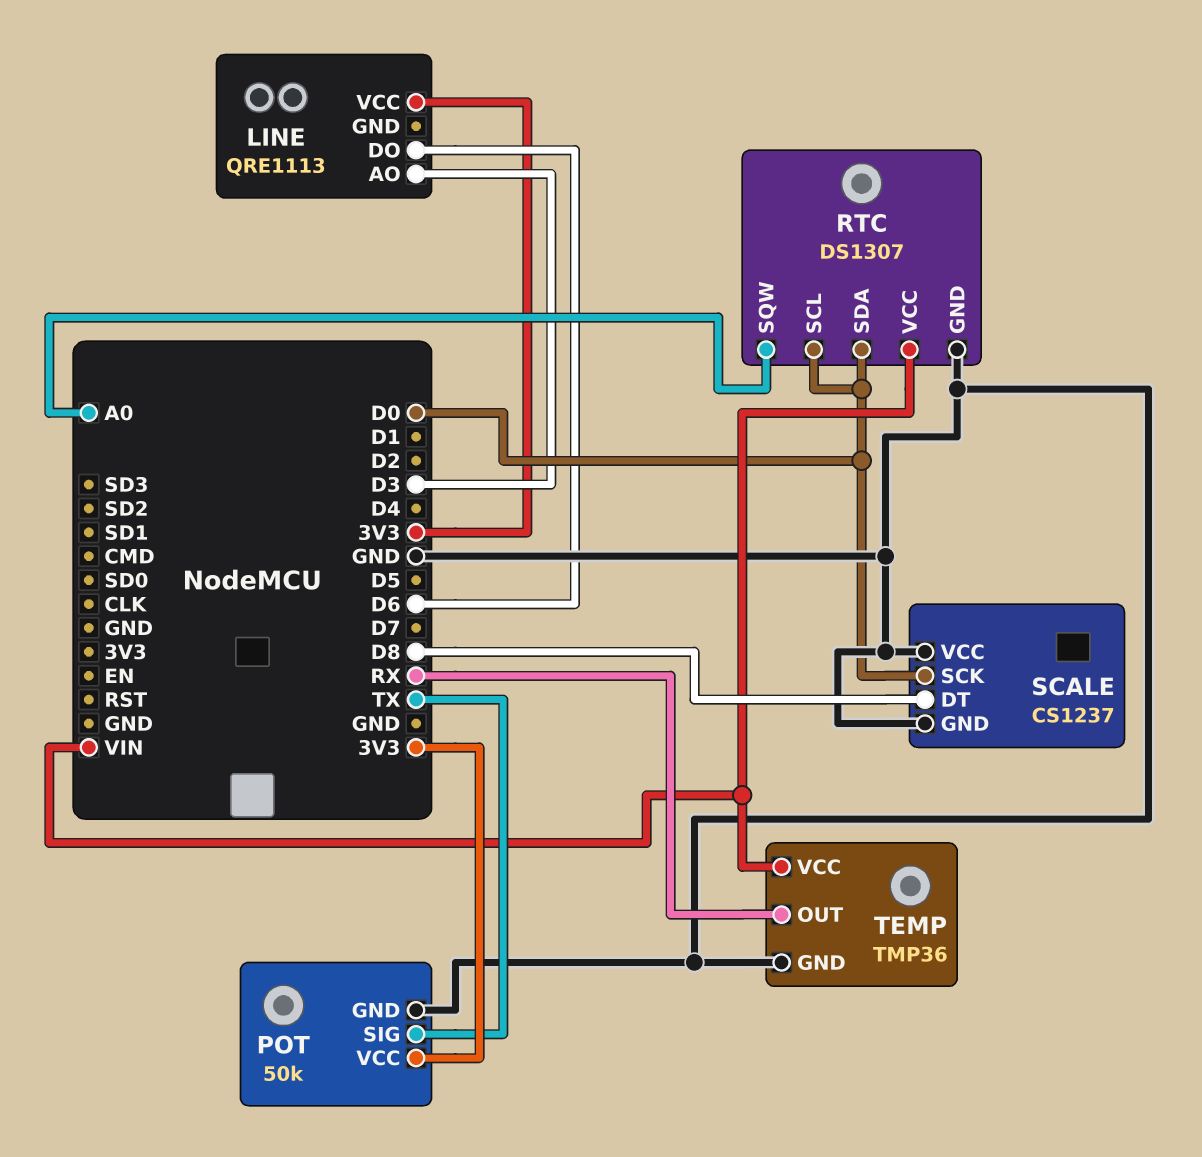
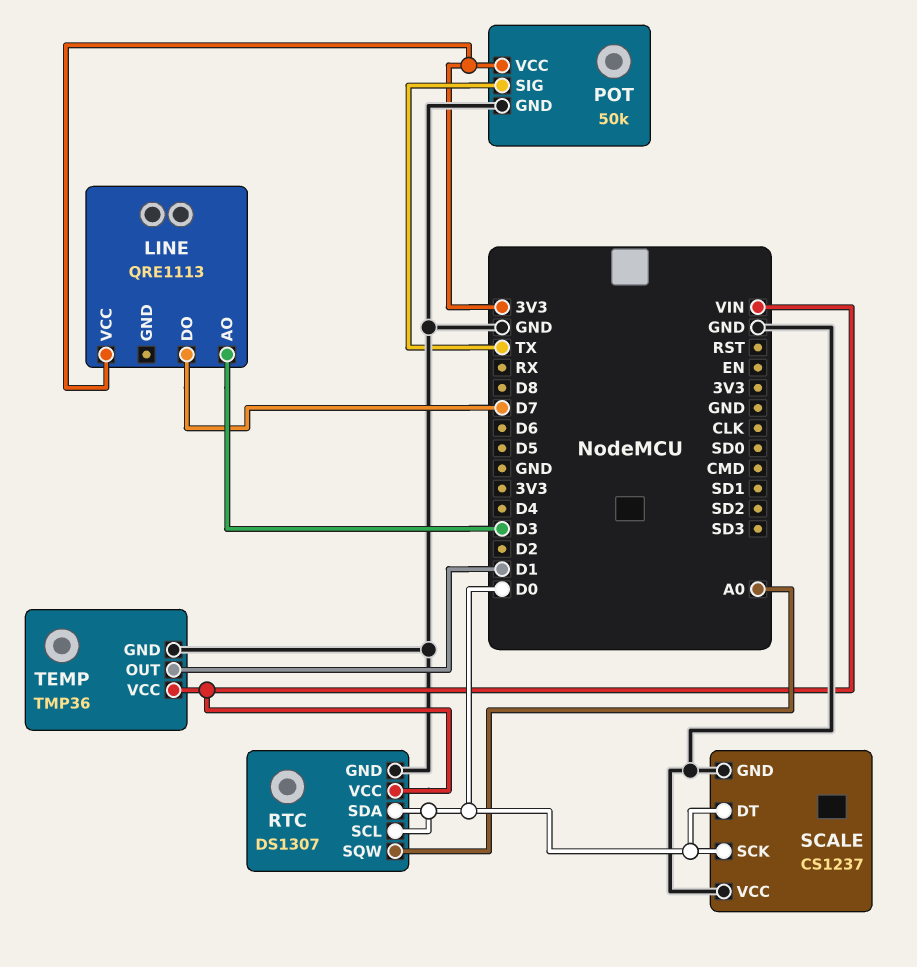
LINE pin DO: D6 -> D7
SCALE pin DT: D8 -> D0
TEMP pin OUT: RX -> D1

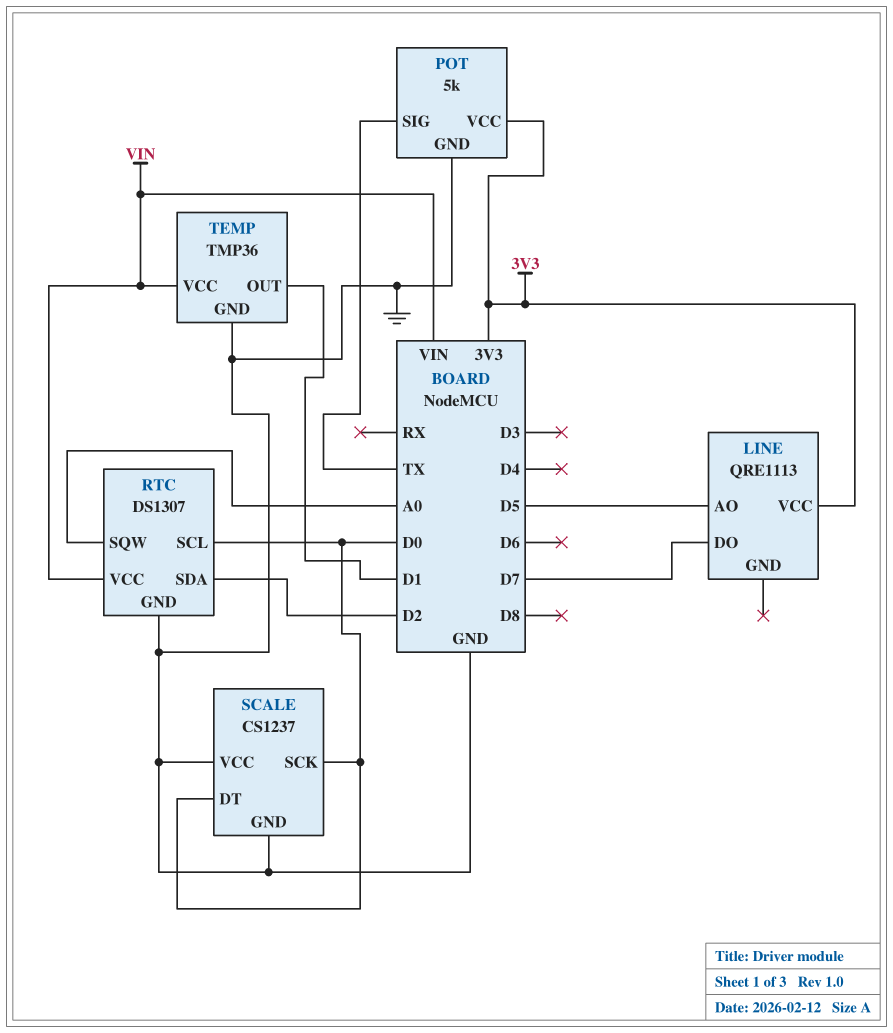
LINE pin AO: D3 -> D5
POT: 50k -> 5k
RTC pin SDA: D0 -> D2

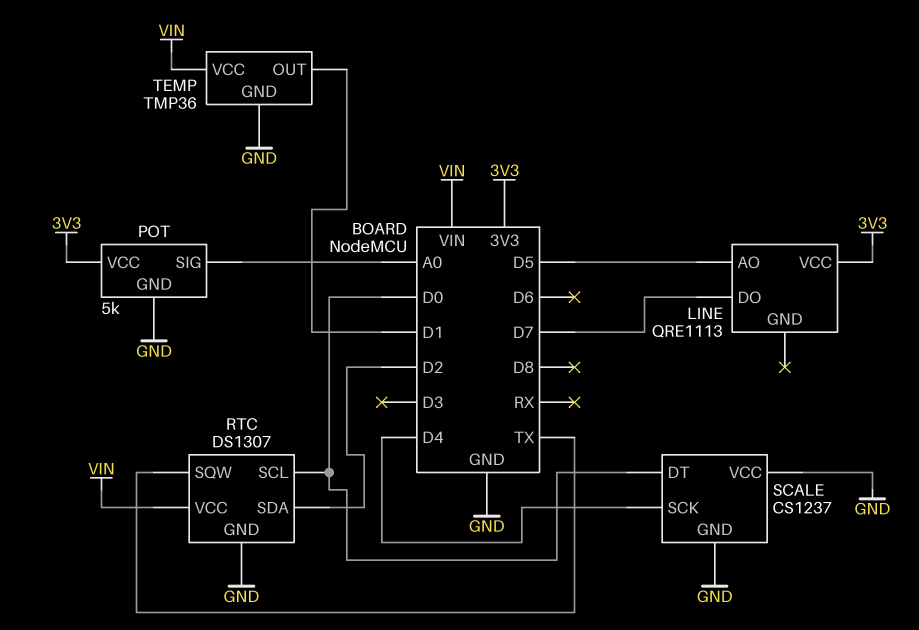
POT pin SIG: TX -> A0
RTC pin SQW: A0 -> TX
SCALE pin SCK: D0 -> D4

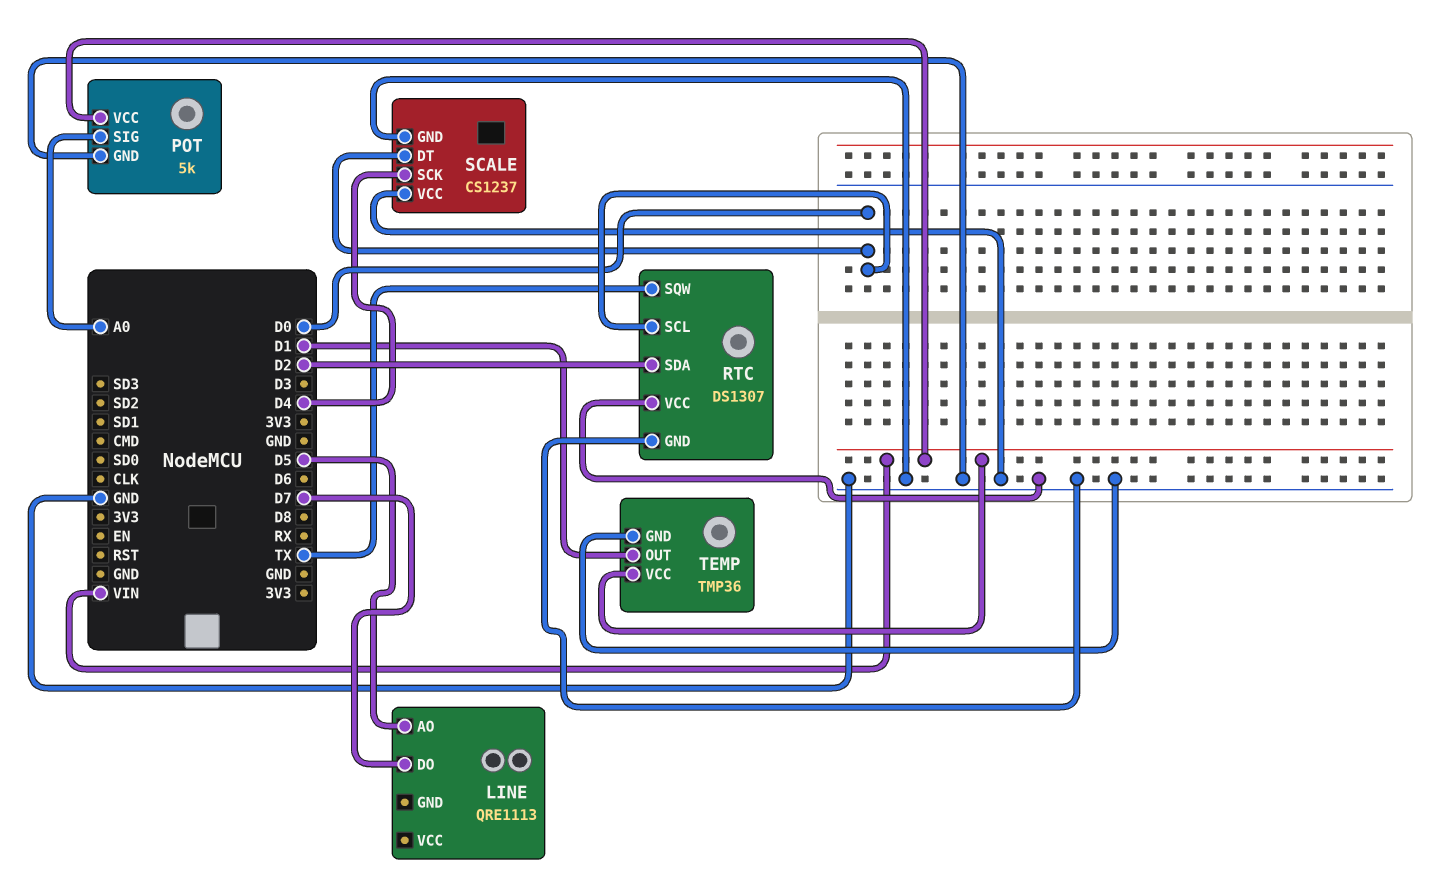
LINE pin VCC: 3V3 -> none
POT pin VCC: 3V3 -> VIN
RTC pin VCC: VIN -> GND

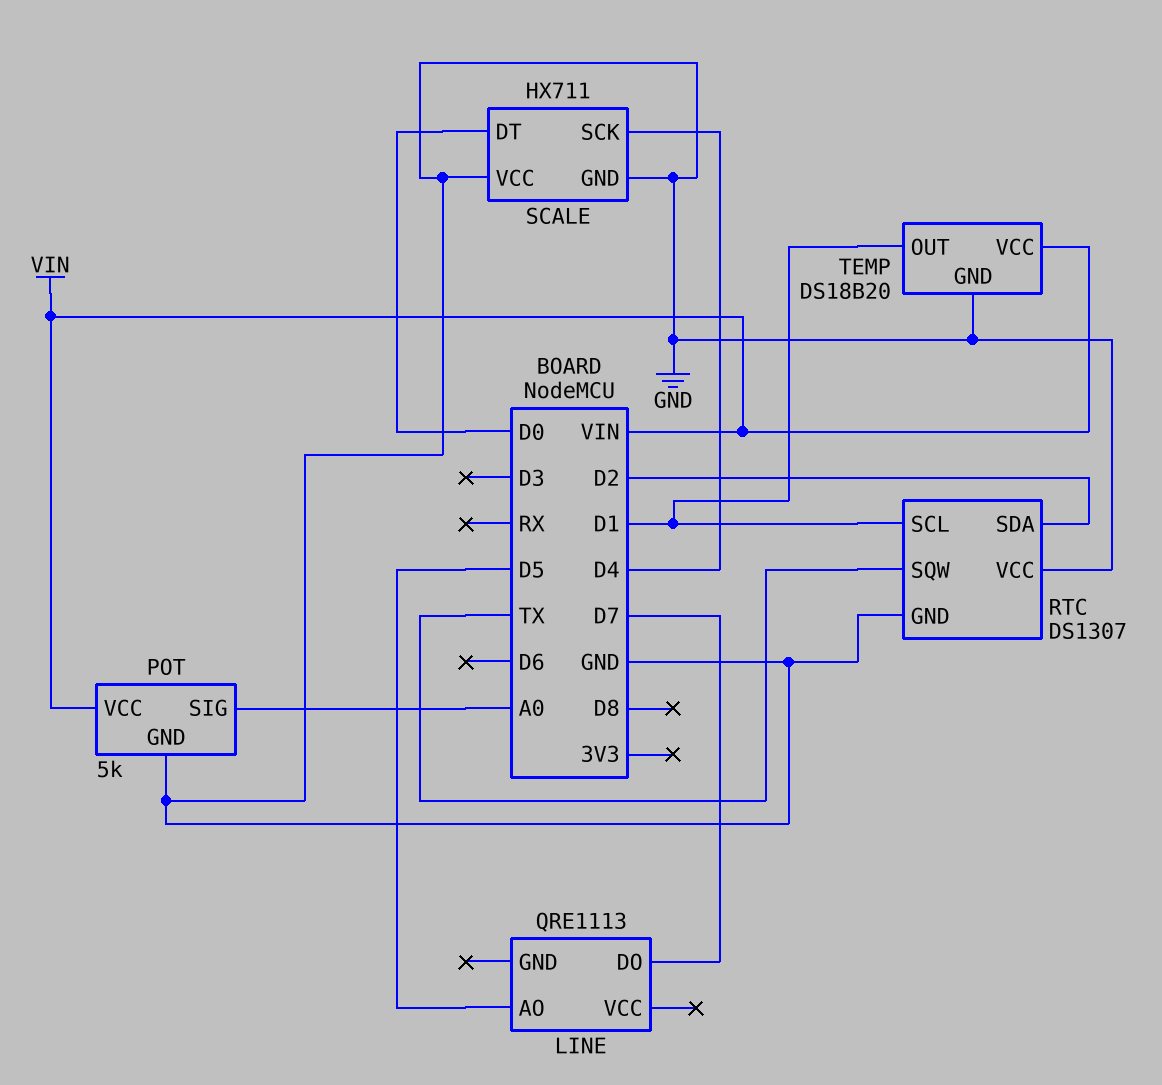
RTC pin SCL: D0 -> D1
SCALE: CS1237 -> HX711
TEMP: TMP36 -> DS18B20

